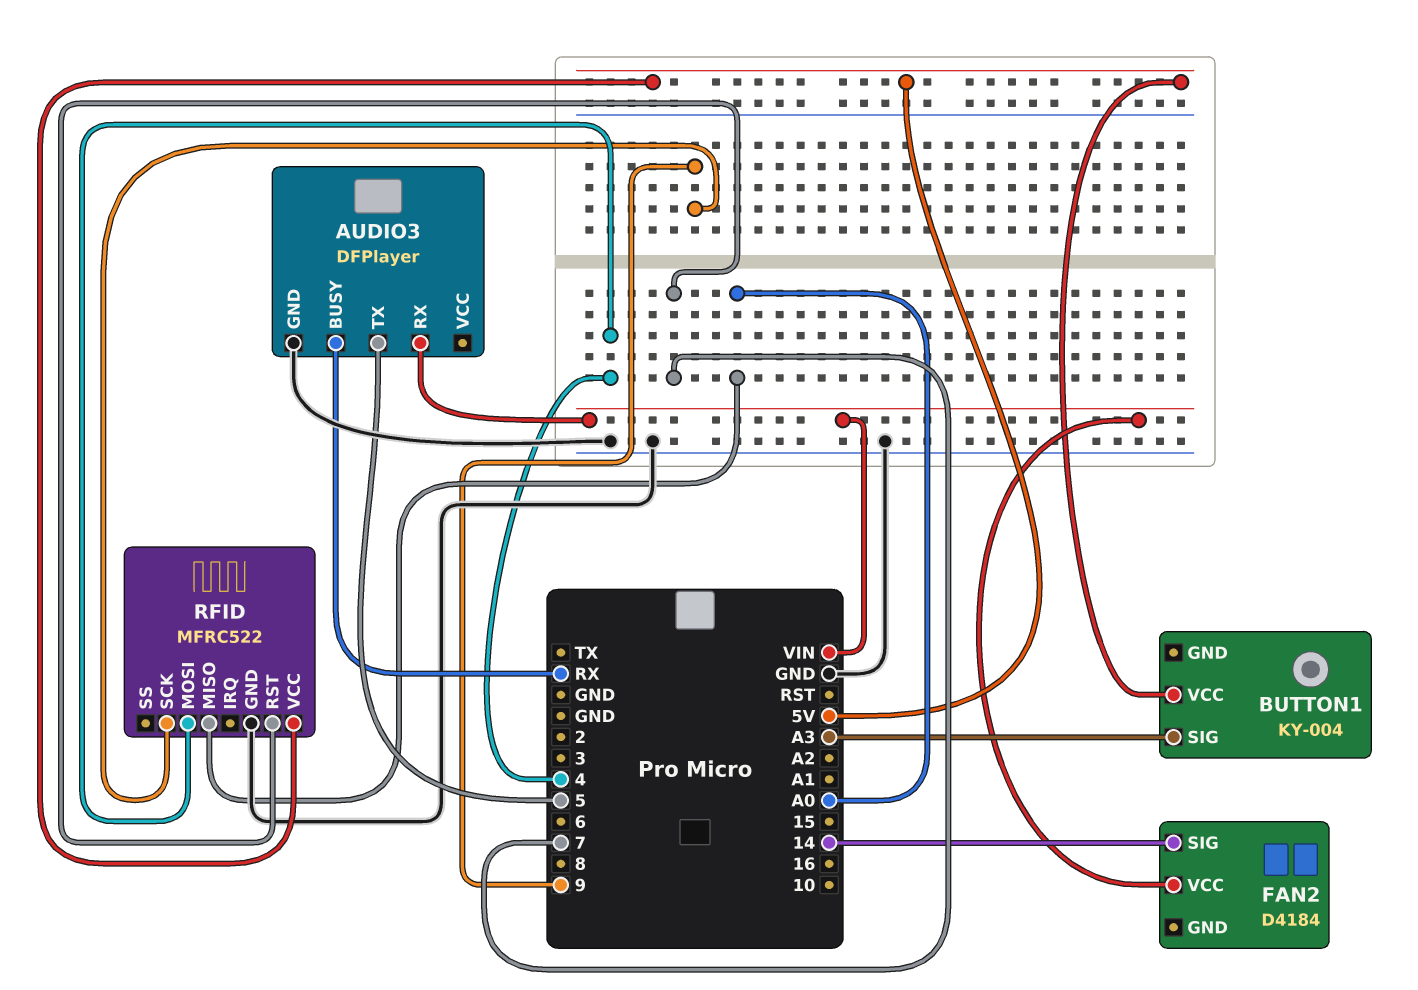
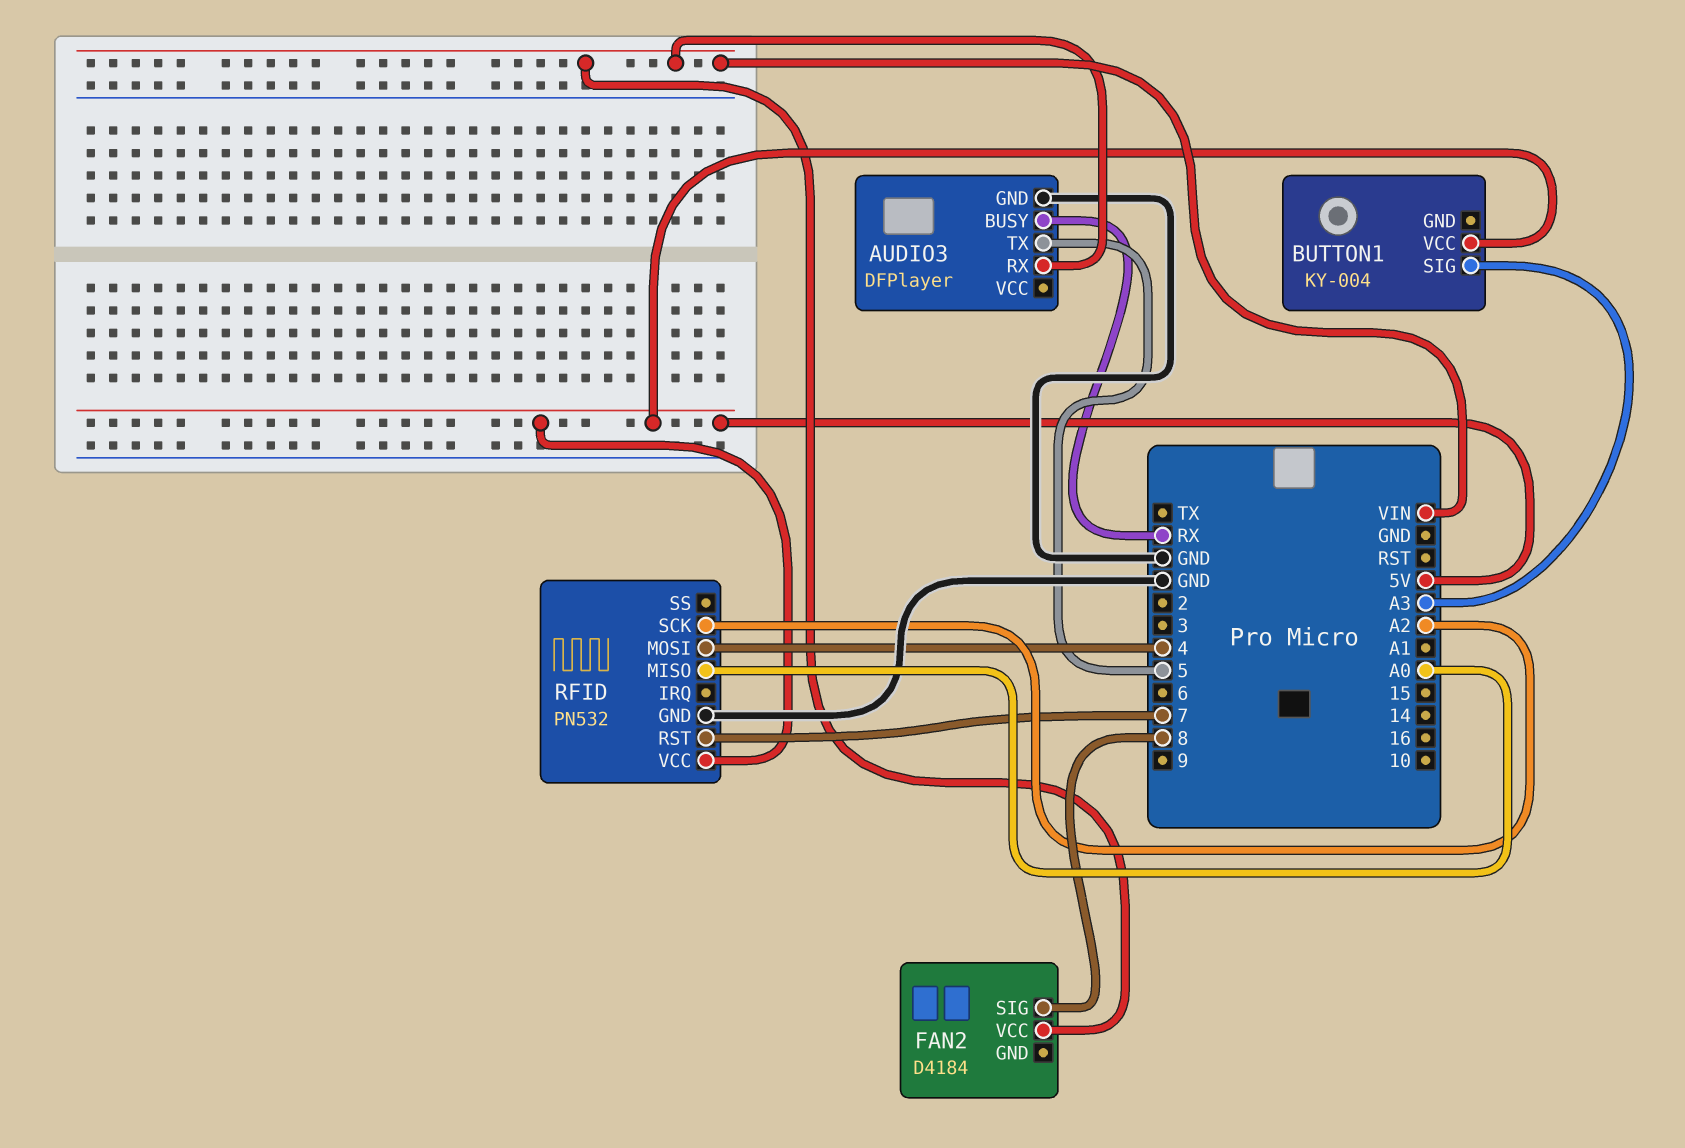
FAN2 pin SIG: 14 -> 8
RFID: MFRC522 -> PN532
RFID pin SCK: 9 -> A2

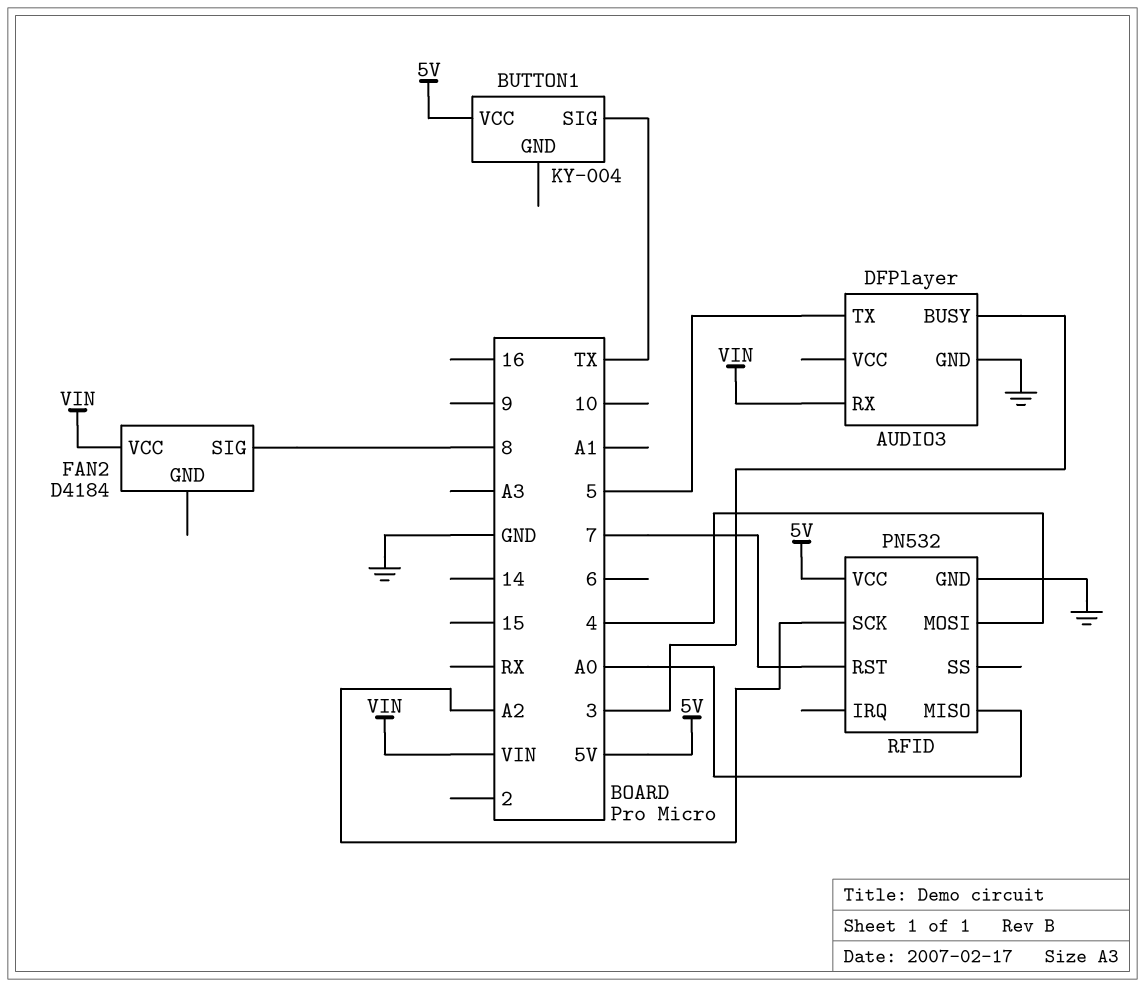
AUDIO3 pin BUSY: RX -> 3
BUTTON1 pin SIG: A3 -> TX

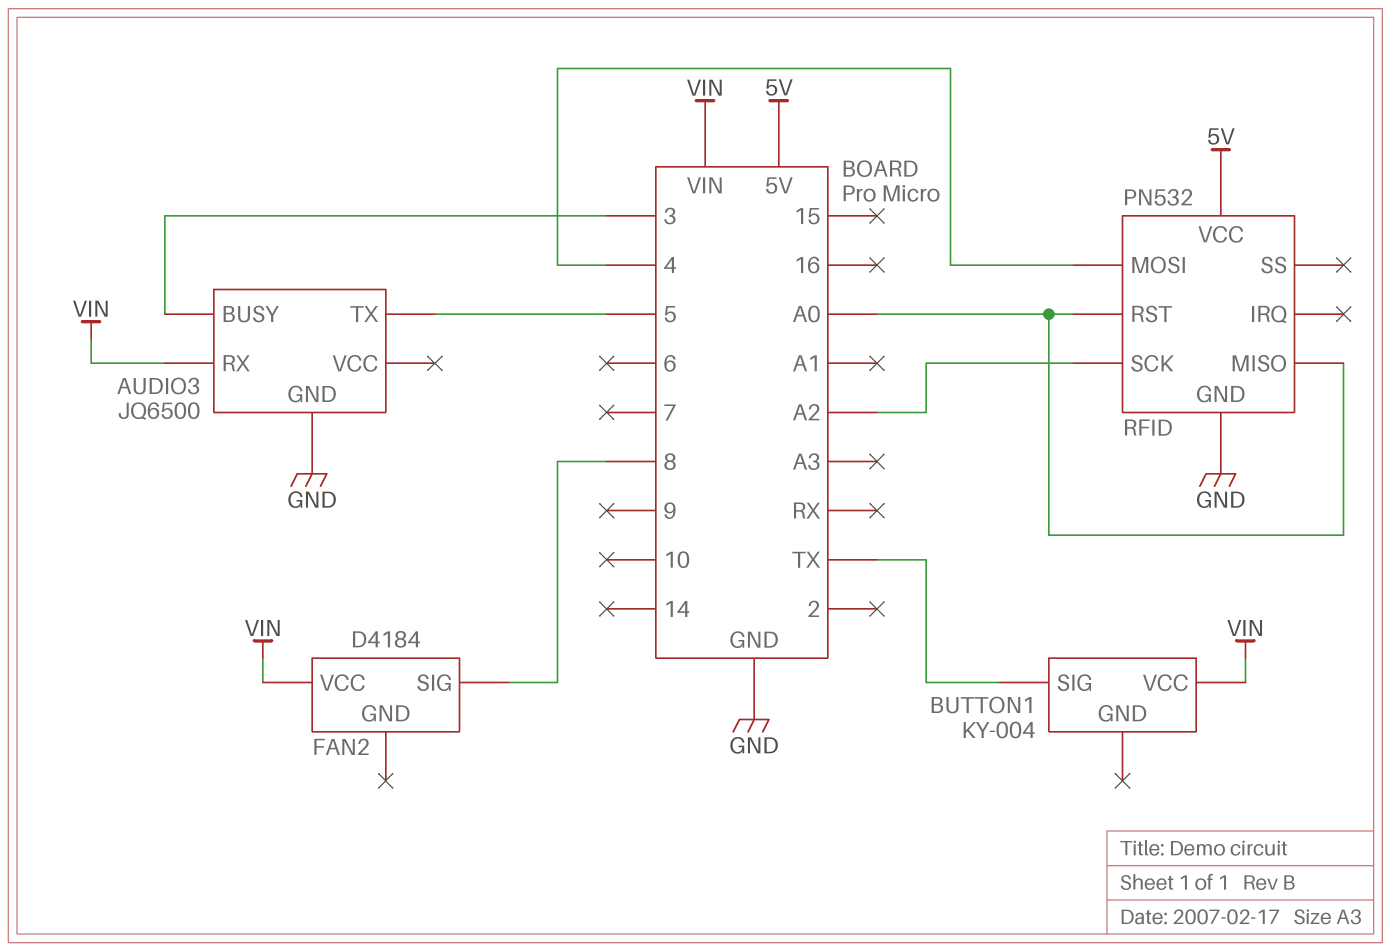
AUDIO3: DFPlayer -> JQ6500
BUTTON1 pin VCC: 5V -> VIN
RFID pin RST: 7 -> A0

